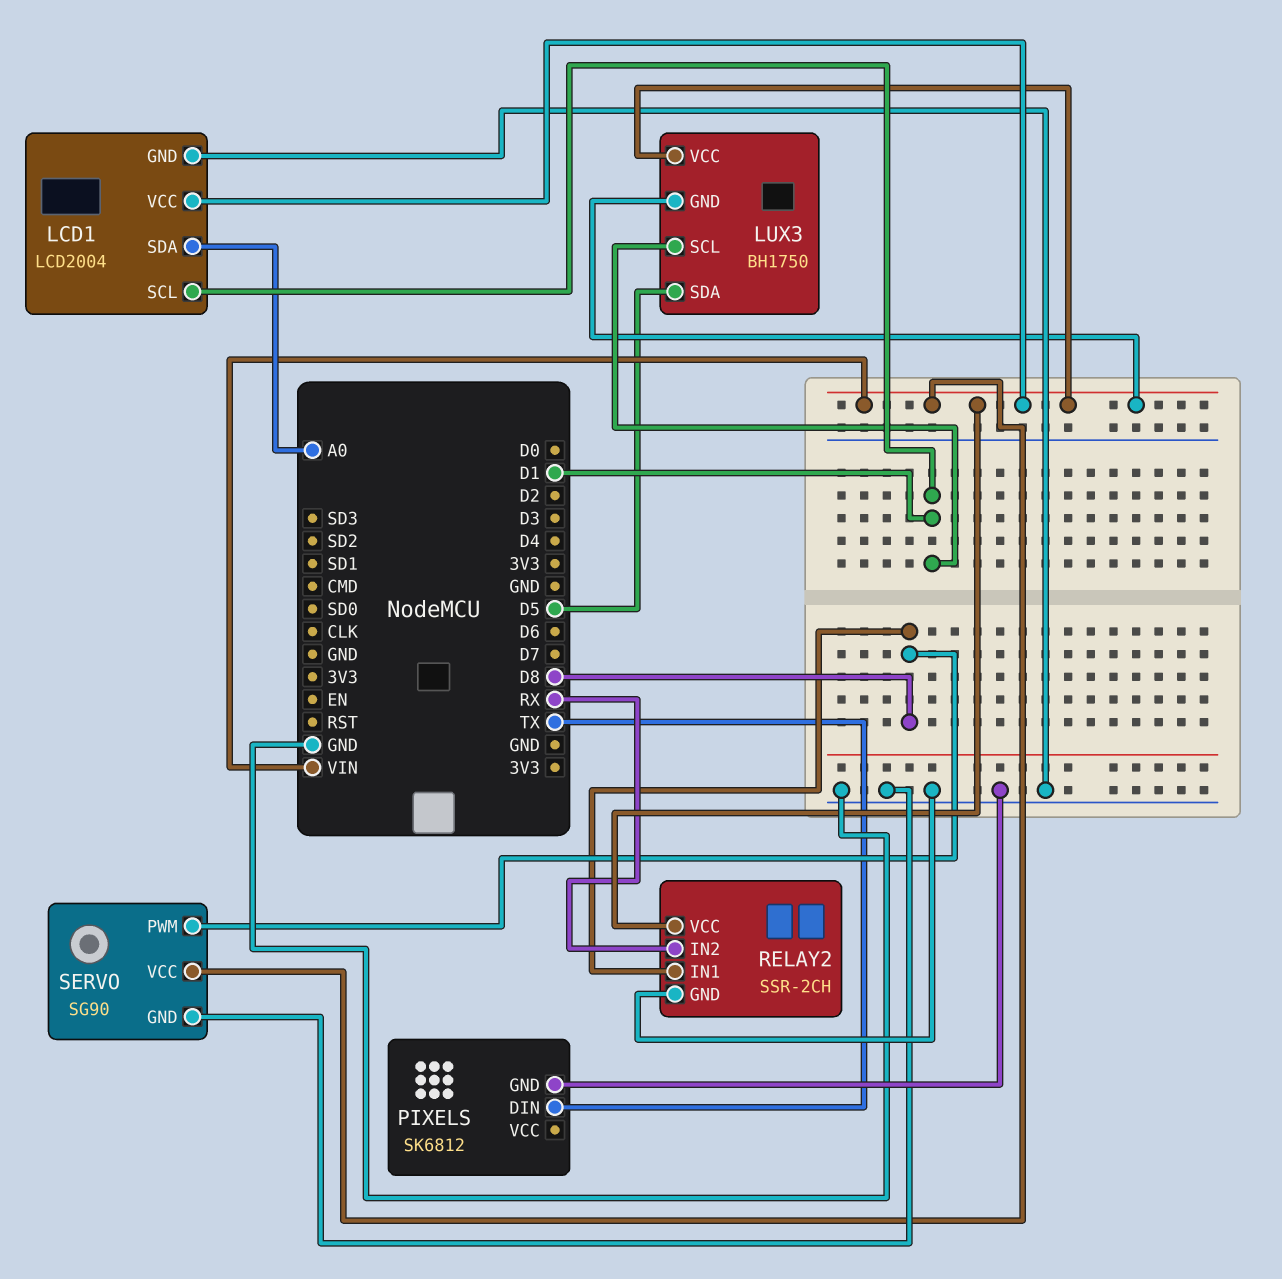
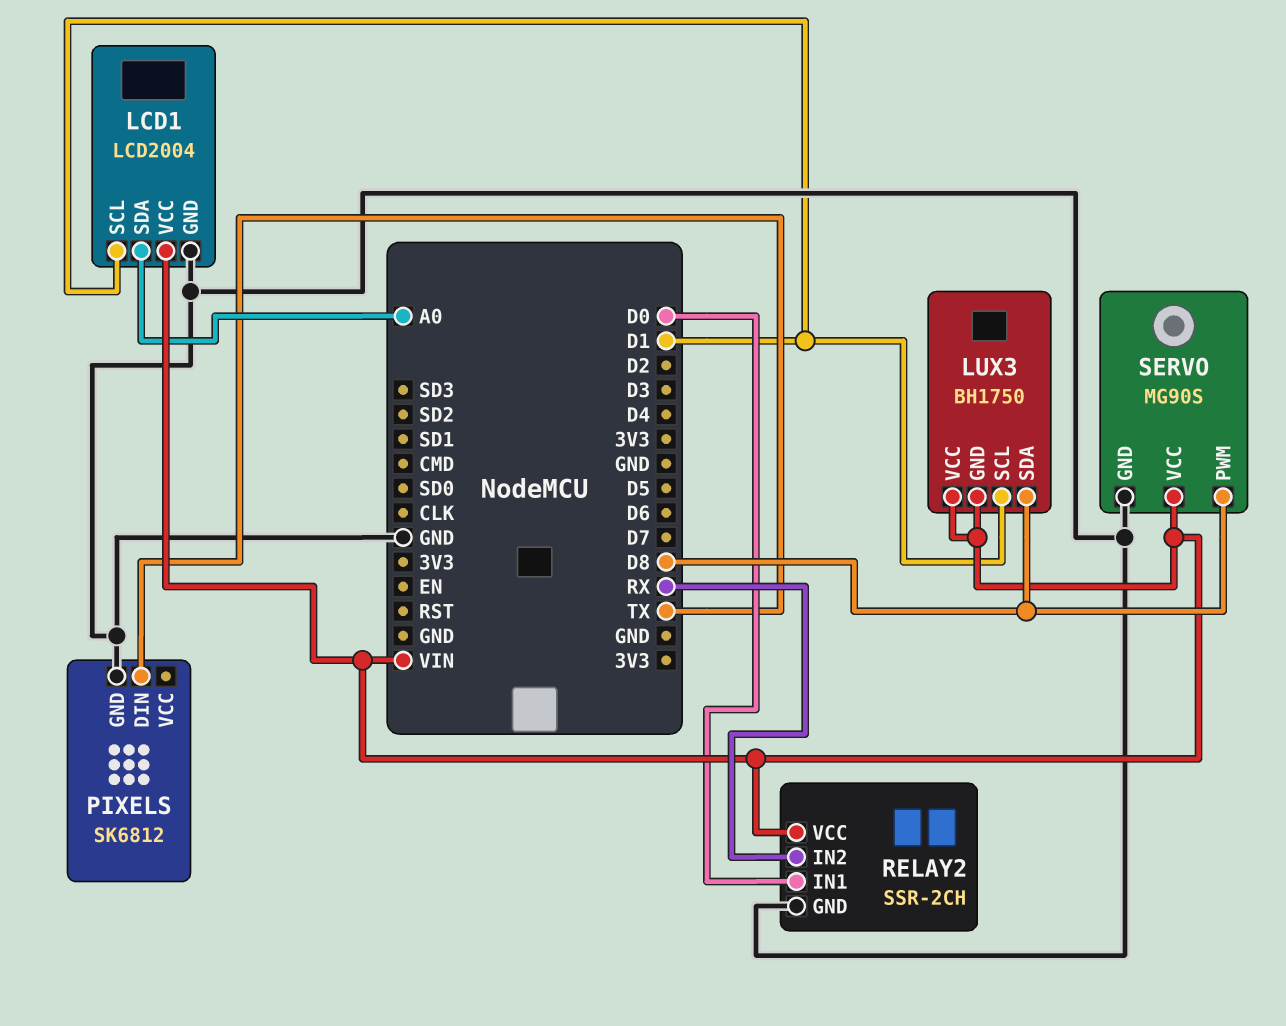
LUX3 pin SDA: D5 -> D8
RELAY2 pin IN1: D8 -> D0
SERVO: SG90 -> MG90S

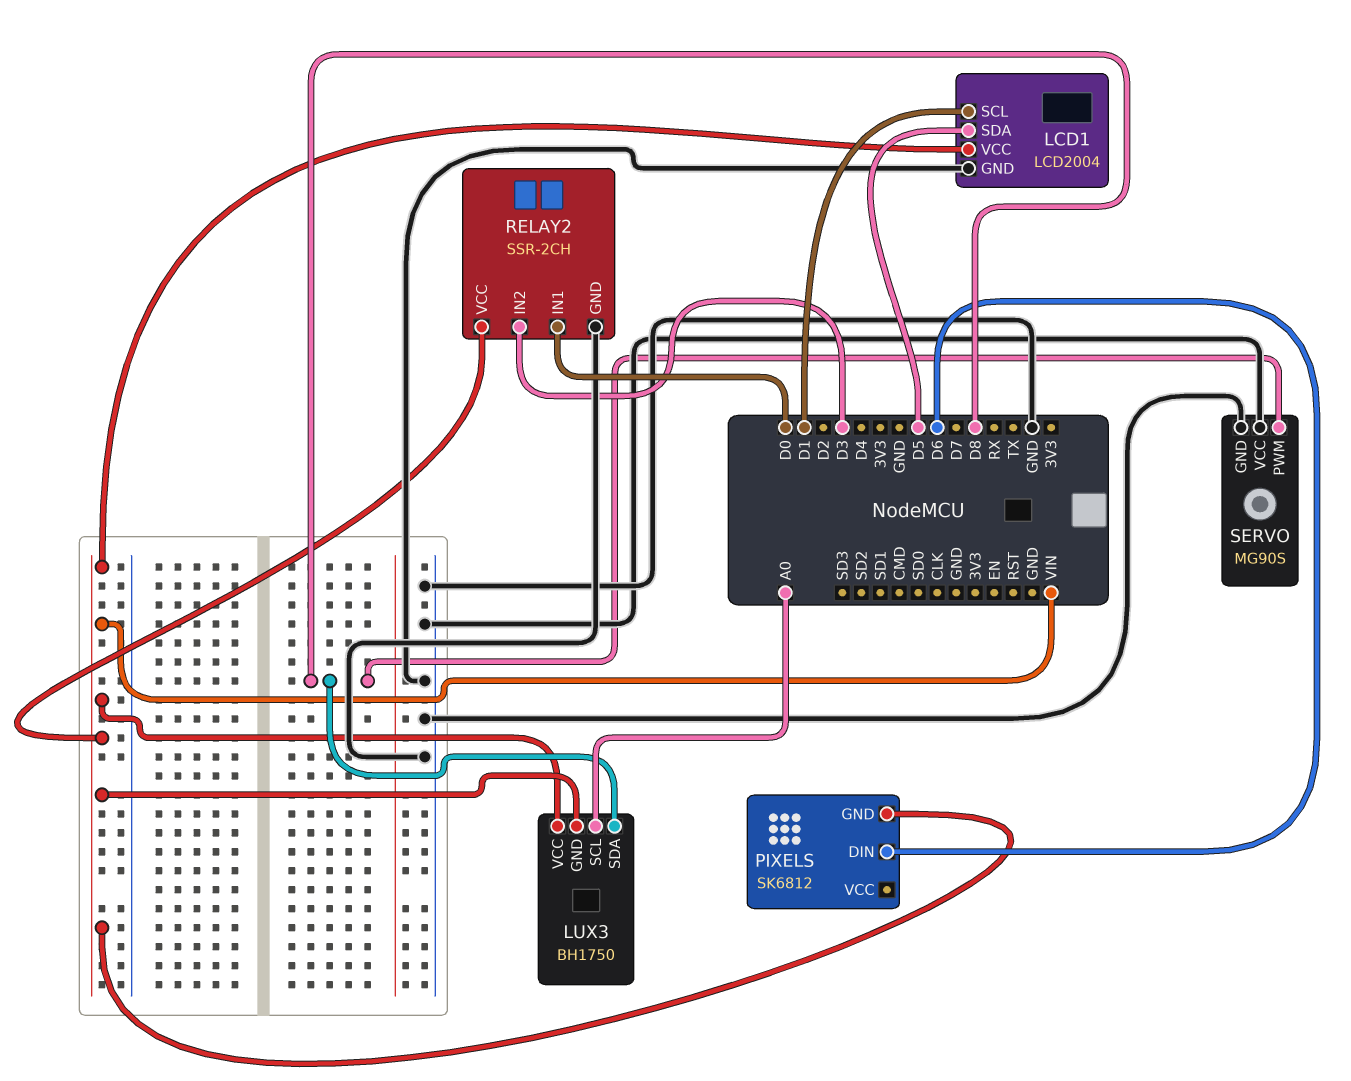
LCD1 pin SDA: A0 -> D5
LUX3 pin SCL: D1 -> A0
PIXELS pin DIN: TX -> D6
PIXELS pin GND: GND -> VIN
RELAY2 pin IN2: RX -> D3
SERVO pin VCC: VIN -> GND

